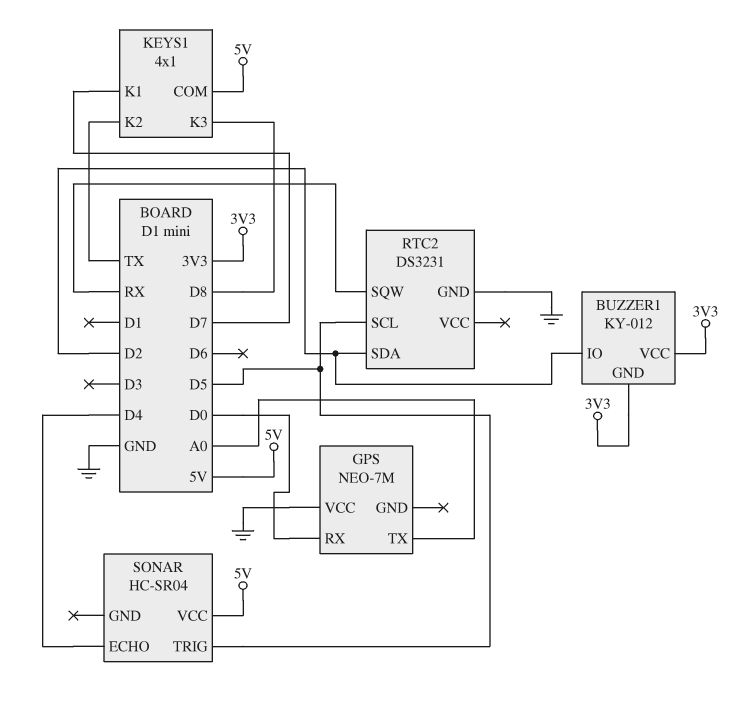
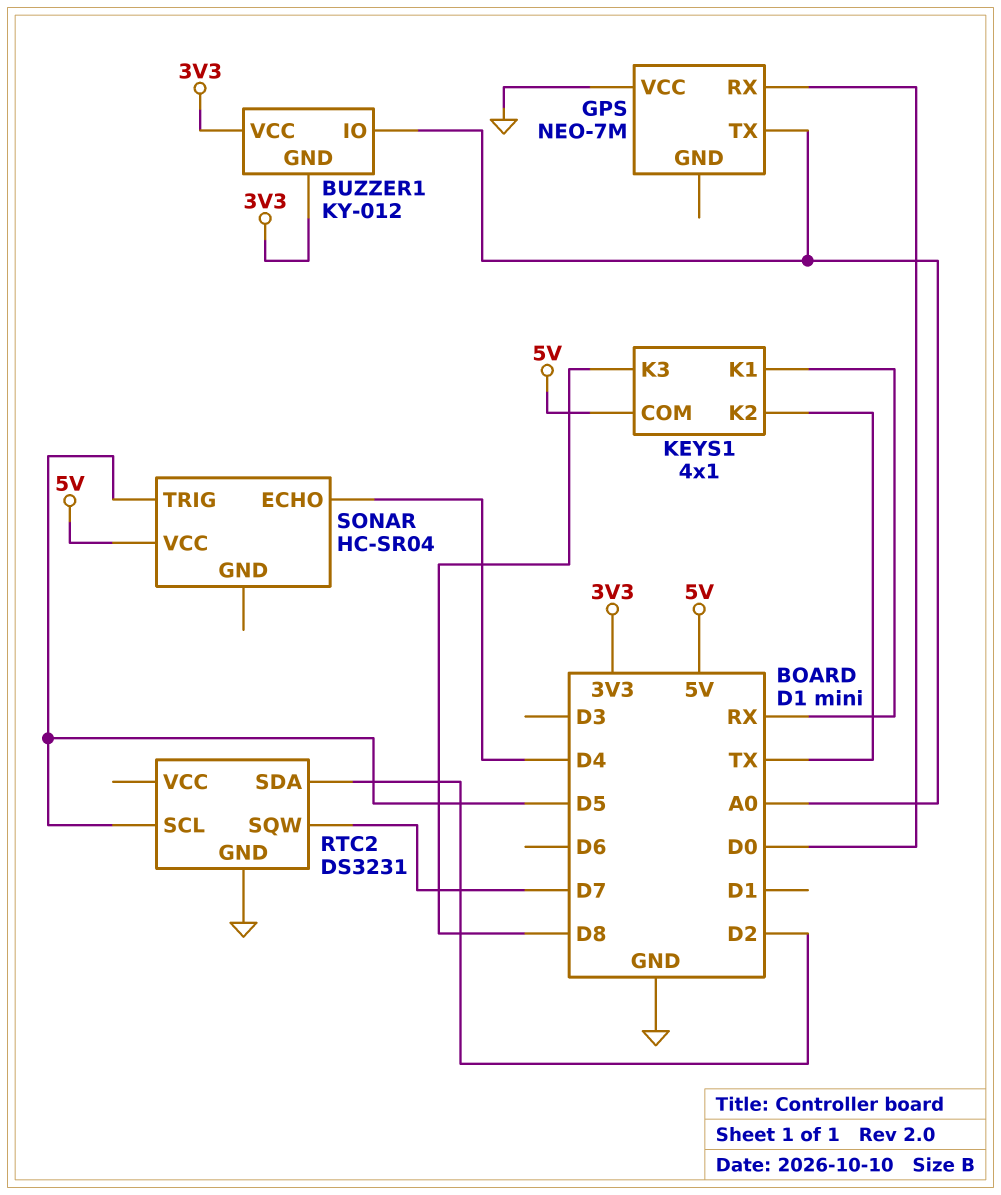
BUZZER1 pin IO: D2 -> A0
KEYS1 pin K1: D7 -> RX
RTC2 pin SQW: RX -> D7

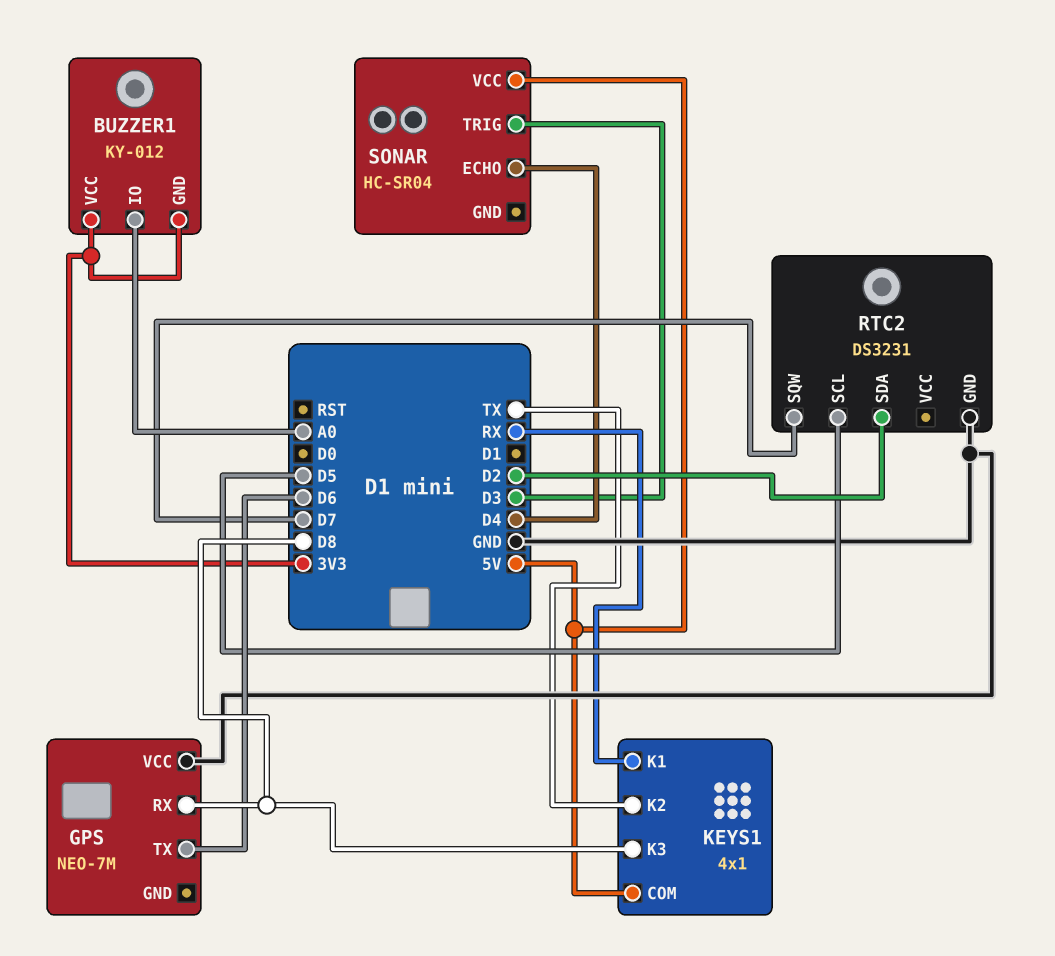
GPS pin RX: D0 -> D8
GPS pin TX: A0 -> D6
SONAR pin TRIG: D5 -> D3

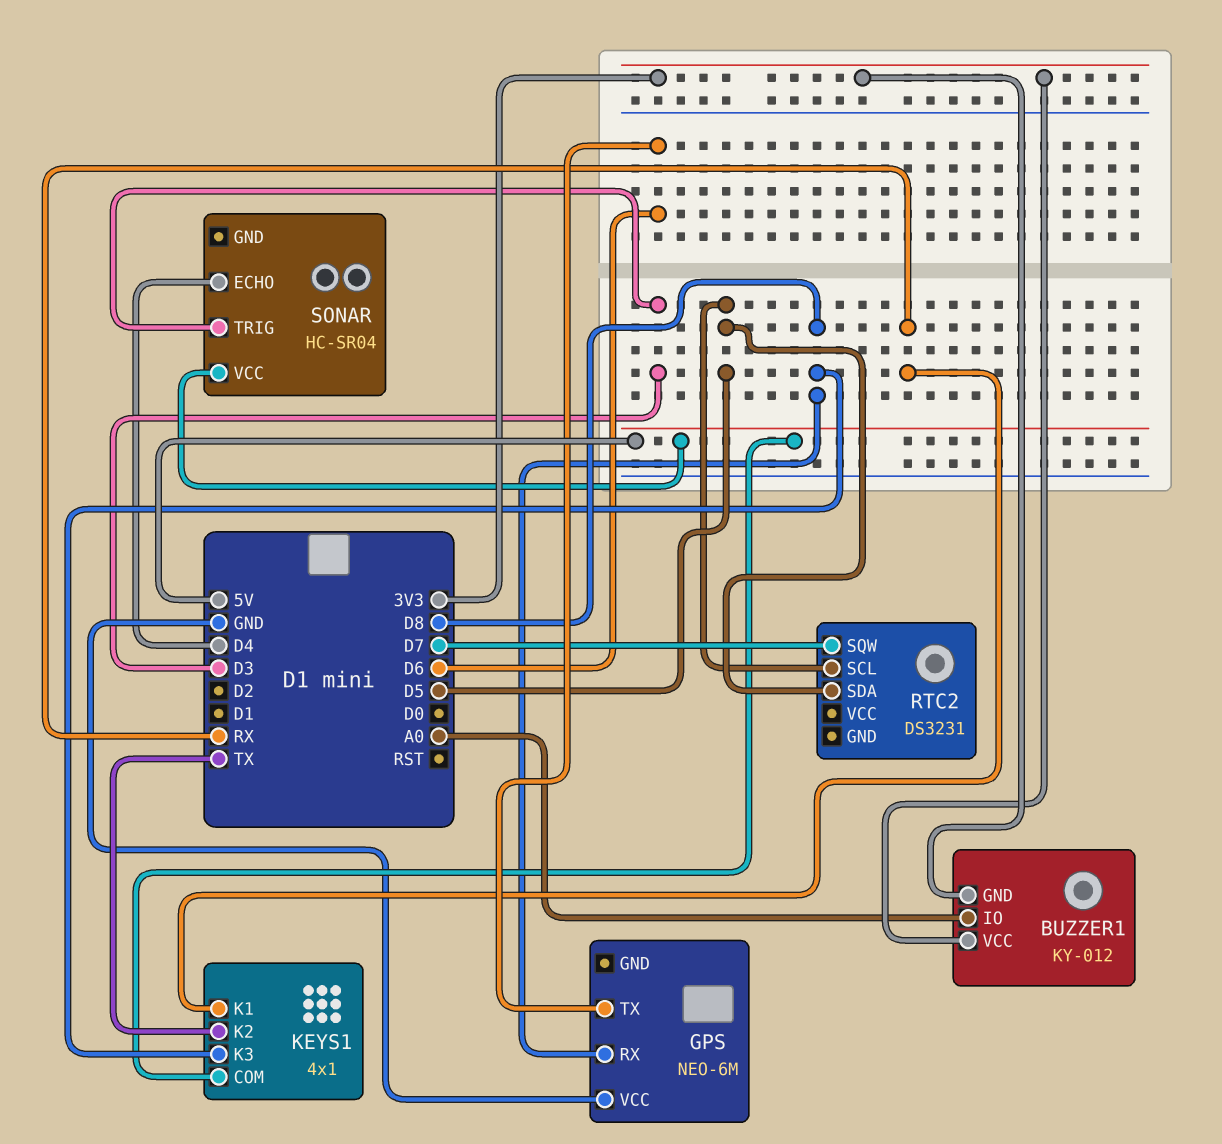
GPS: NEO-7M -> NEO-6M
RTC2 pin GND: GND -> none
RTC2 pin SDA: D2 -> D5

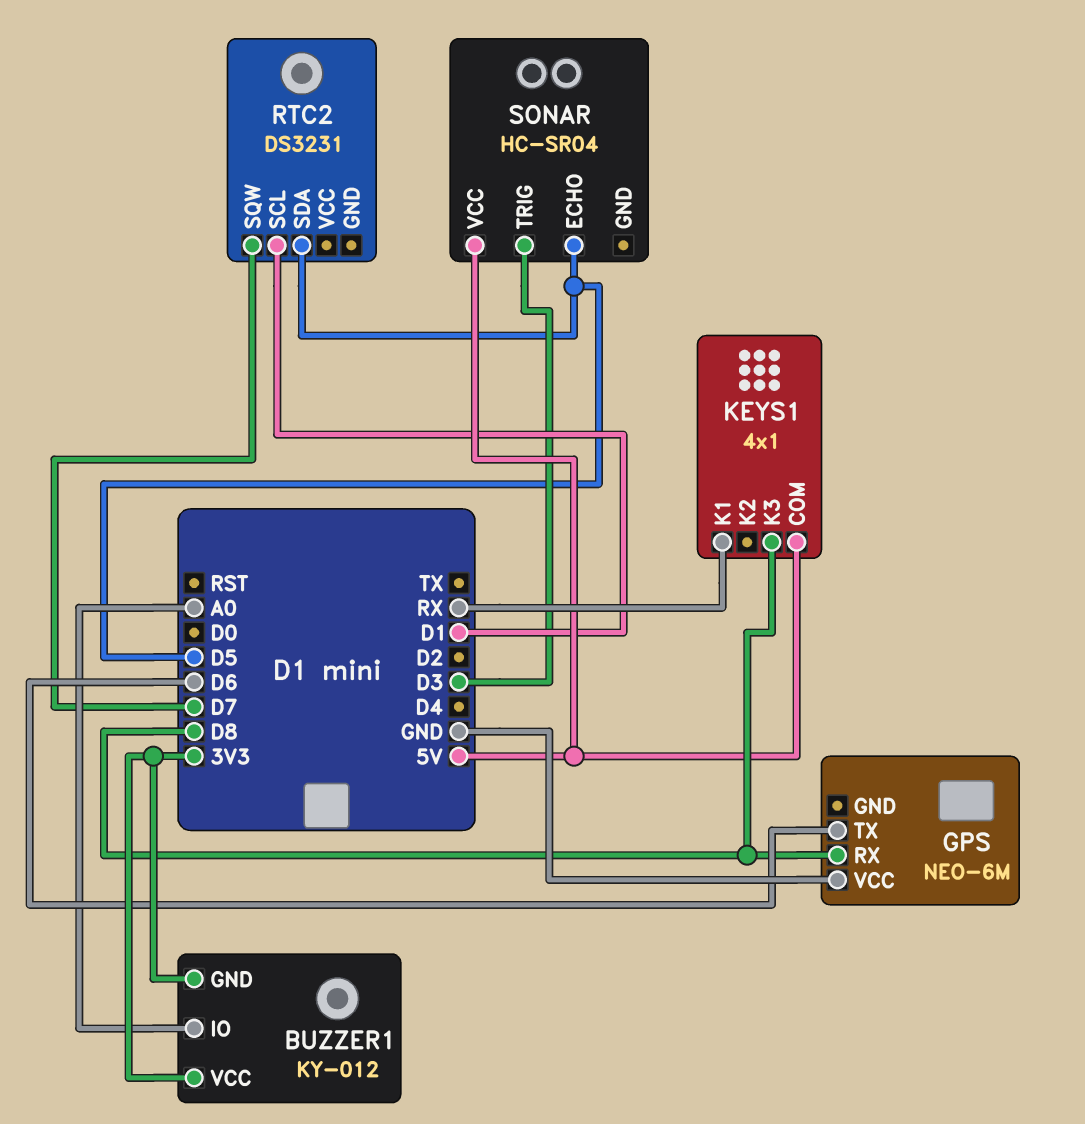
KEYS1 pin K2: TX -> none
RTC2 pin SCL: D5 -> D1
SONAR pin ECHO: D4 -> D5

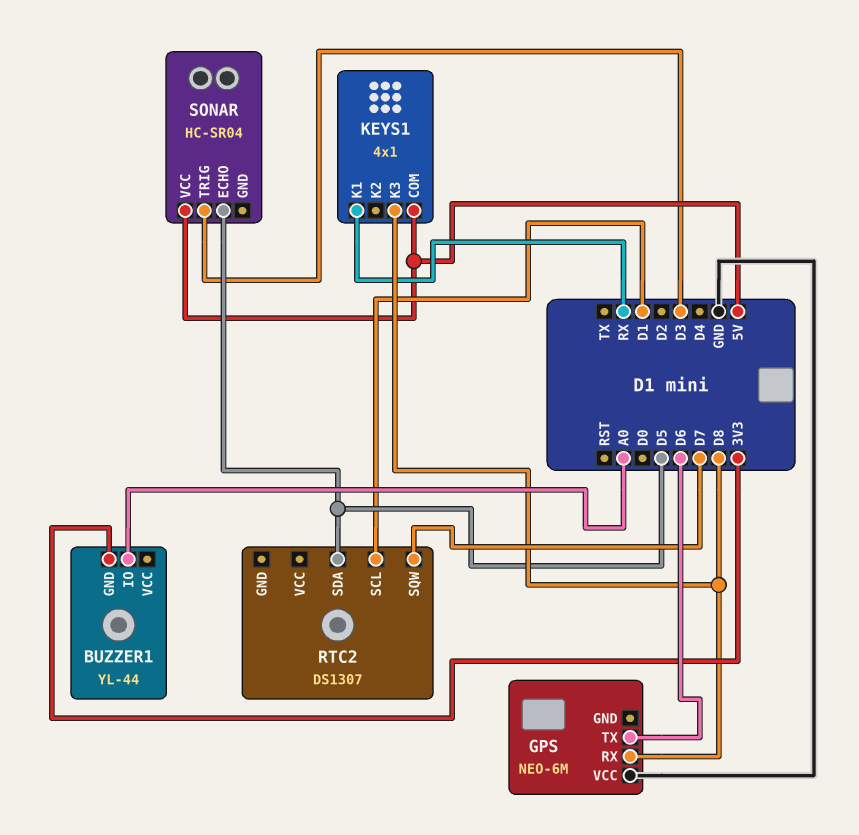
BUZZER1: KY-012 -> YL-44
BUZZER1 pin VCC: 3V3 -> none
RTC2: DS3231 -> DS1307

